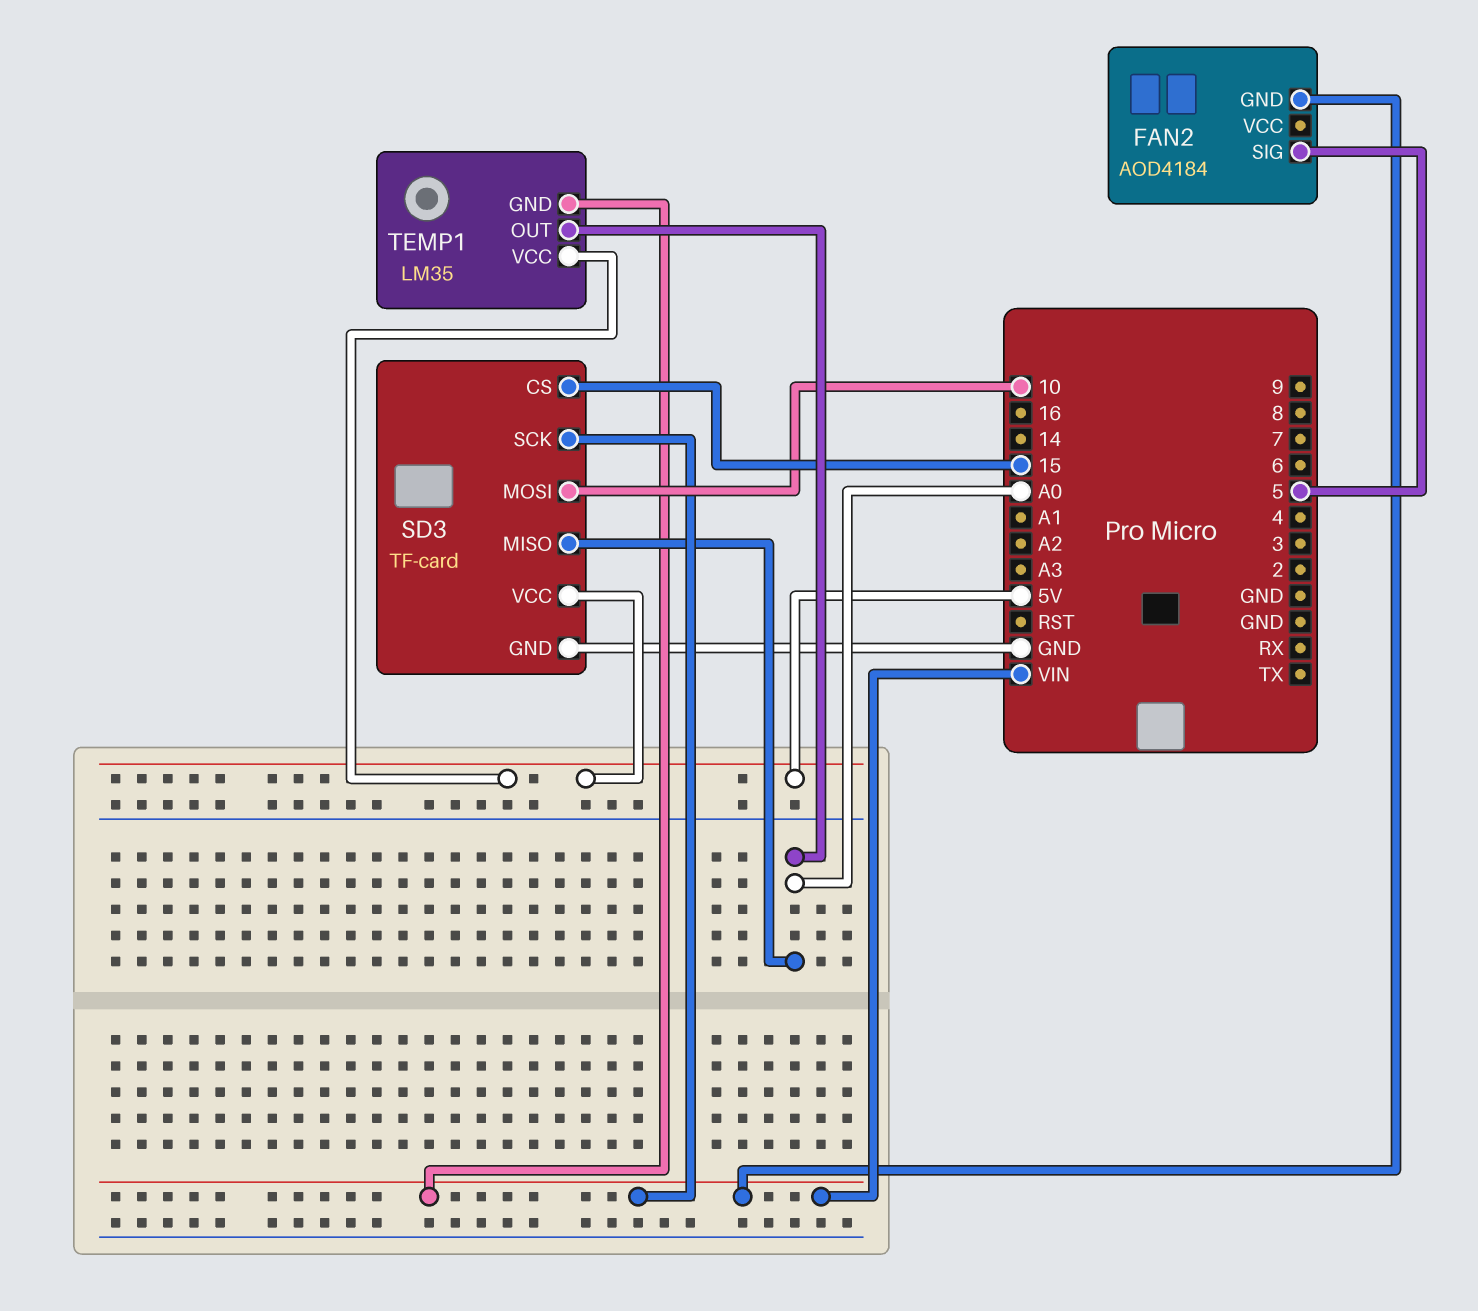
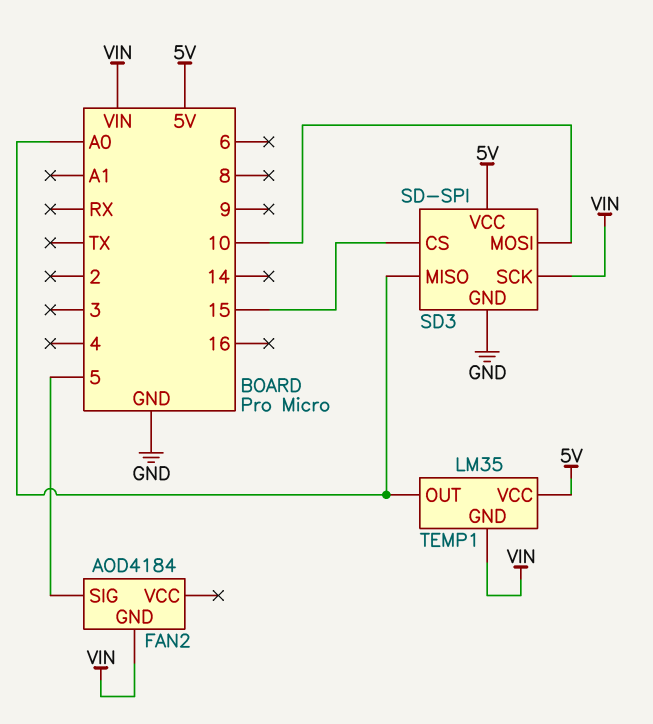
SD3: TF-card -> SD-SPI

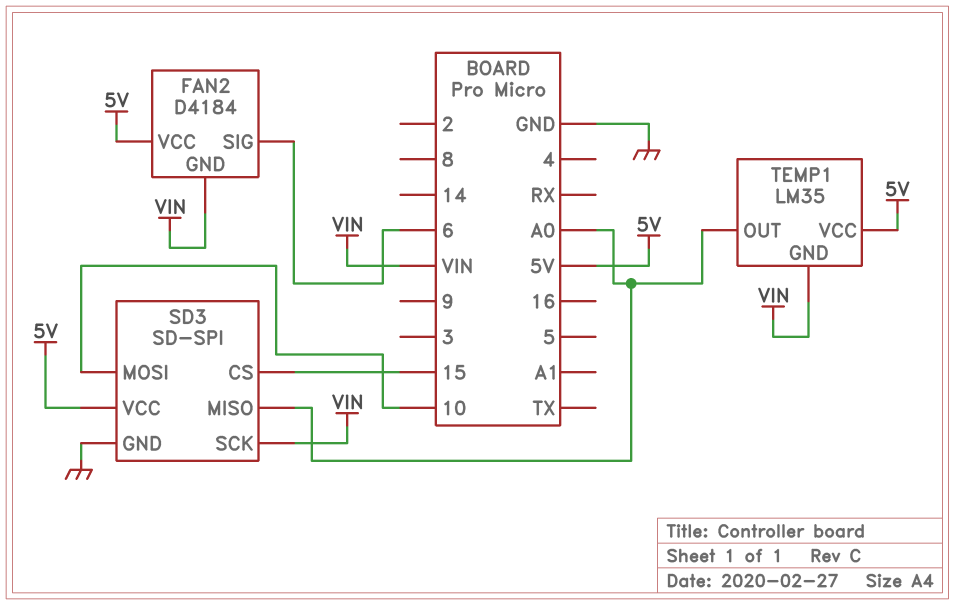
FAN2: AOD4184 -> D4184
FAN2 pin SIG: 5 -> 6
FAN2 pin VCC: none -> 5V

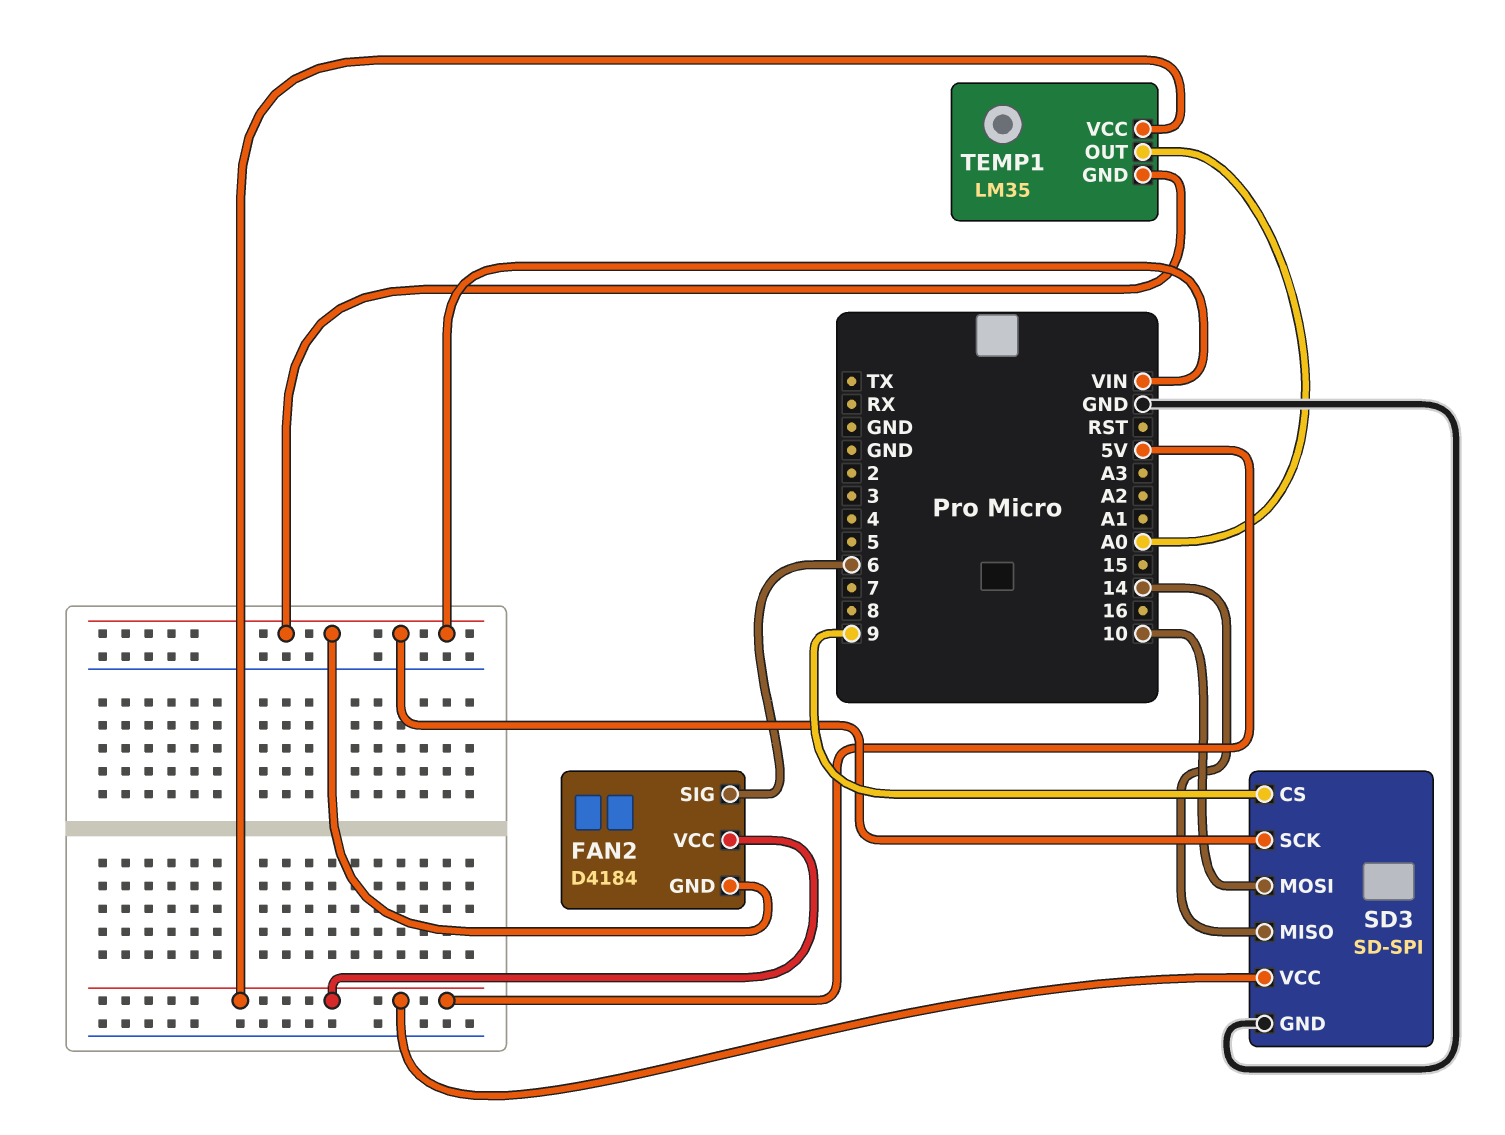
SD3 pin CS: 15 -> 9
SD3 pin MISO: A0 -> 14

